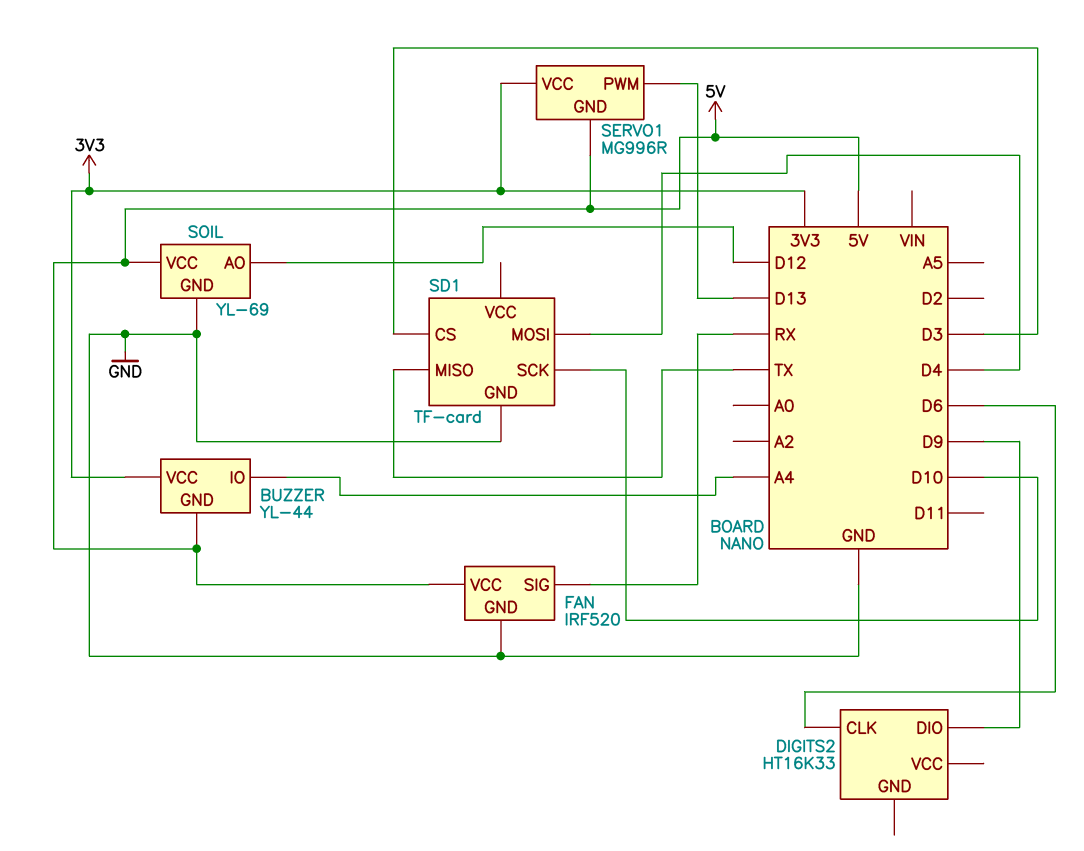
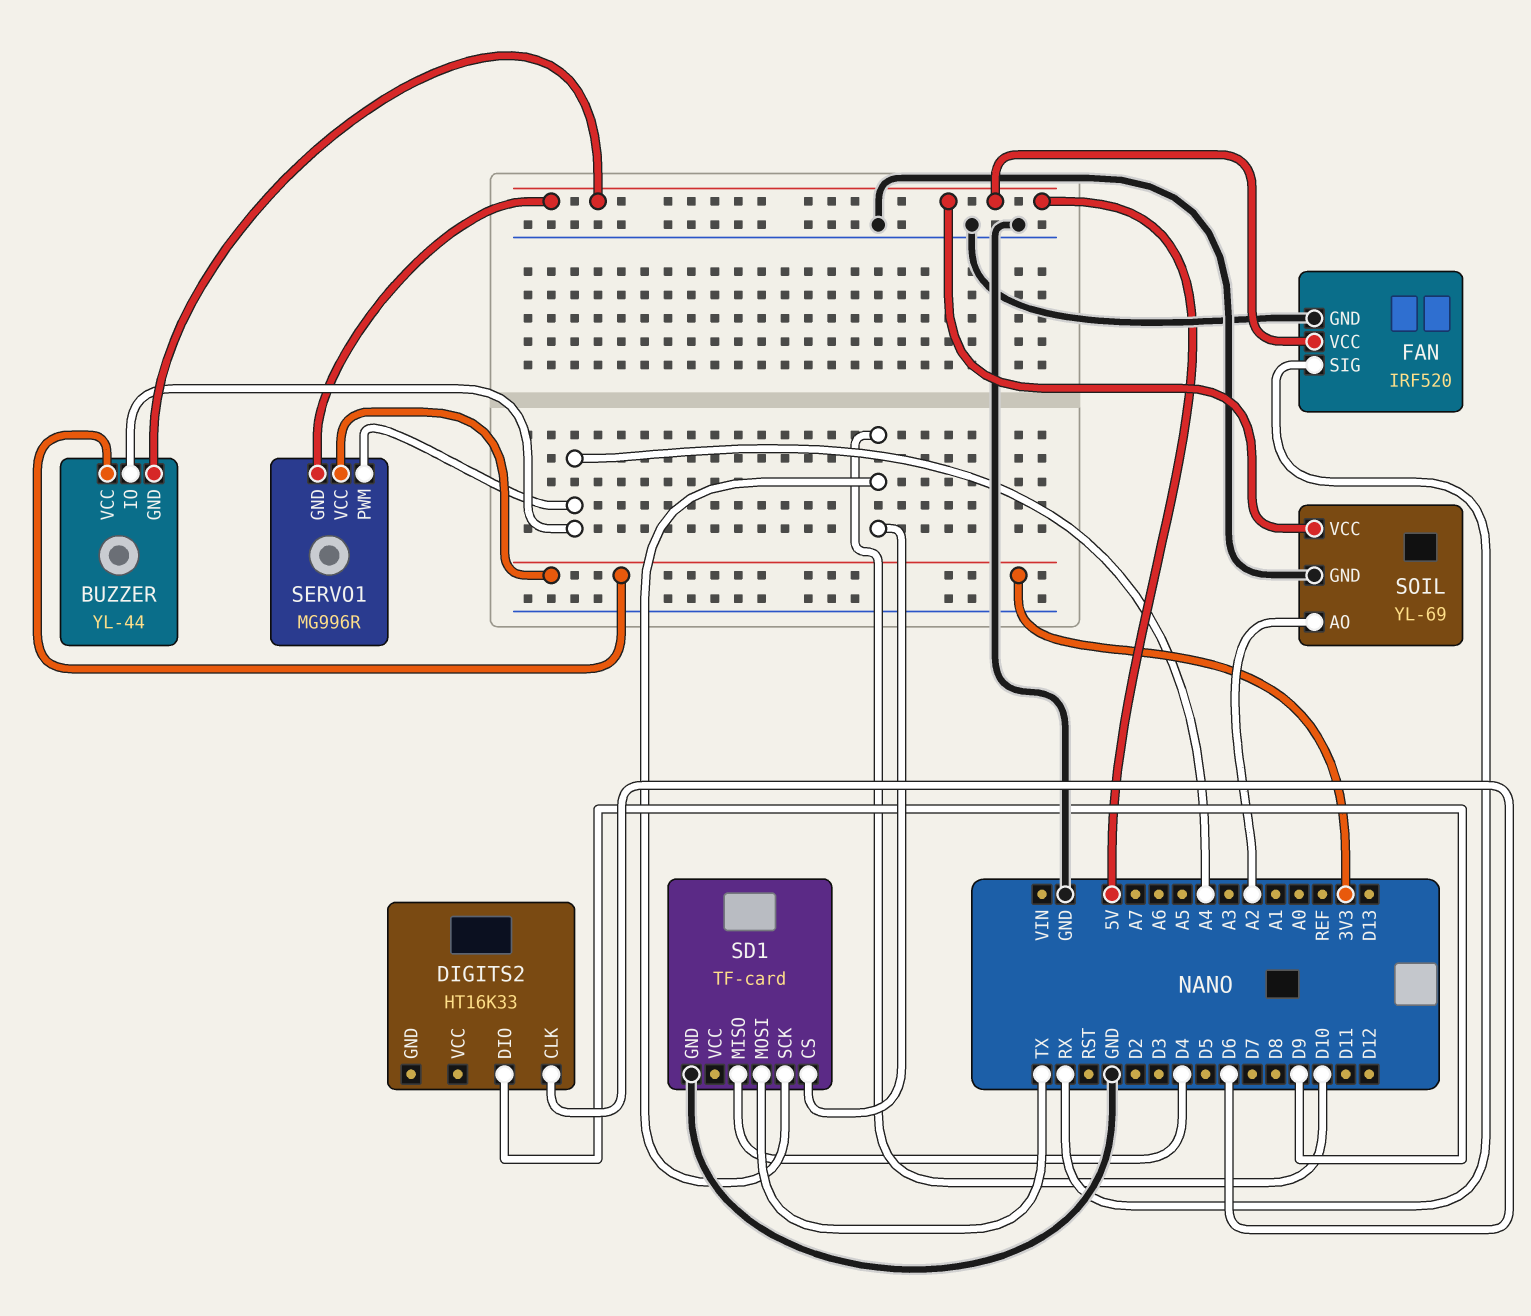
SD1 pin CS: D3 -> D10
SD1 pin MISO: TX -> D4
SD1 pin MOSI: D4 -> TX
SERVO1 pin PWM: D13 -> A4
SOIL pin AO: D12 -> A2

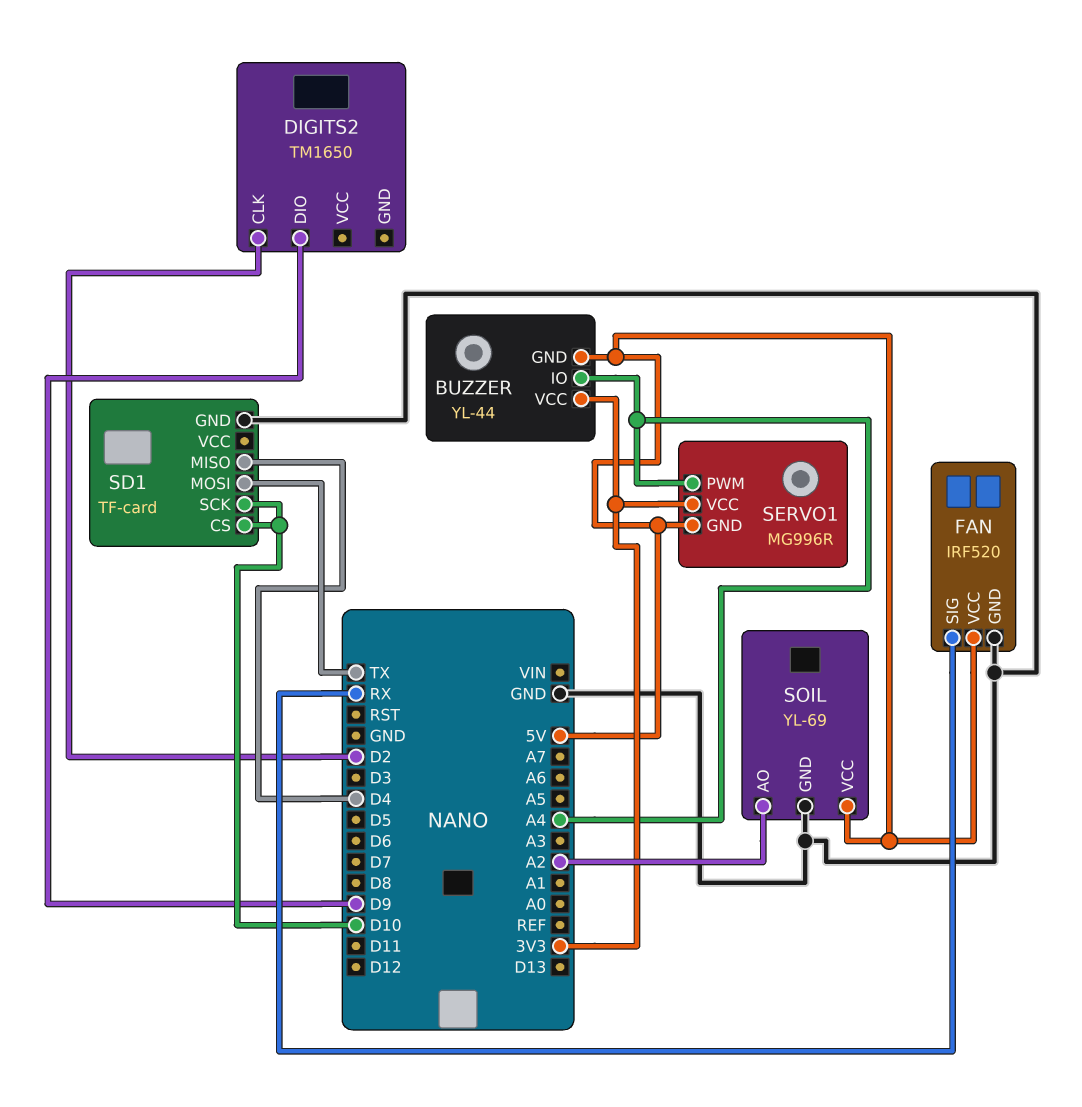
DIGITS2: HT16K33 -> TM1650
DIGITS2 pin CLK: D6 -> D2

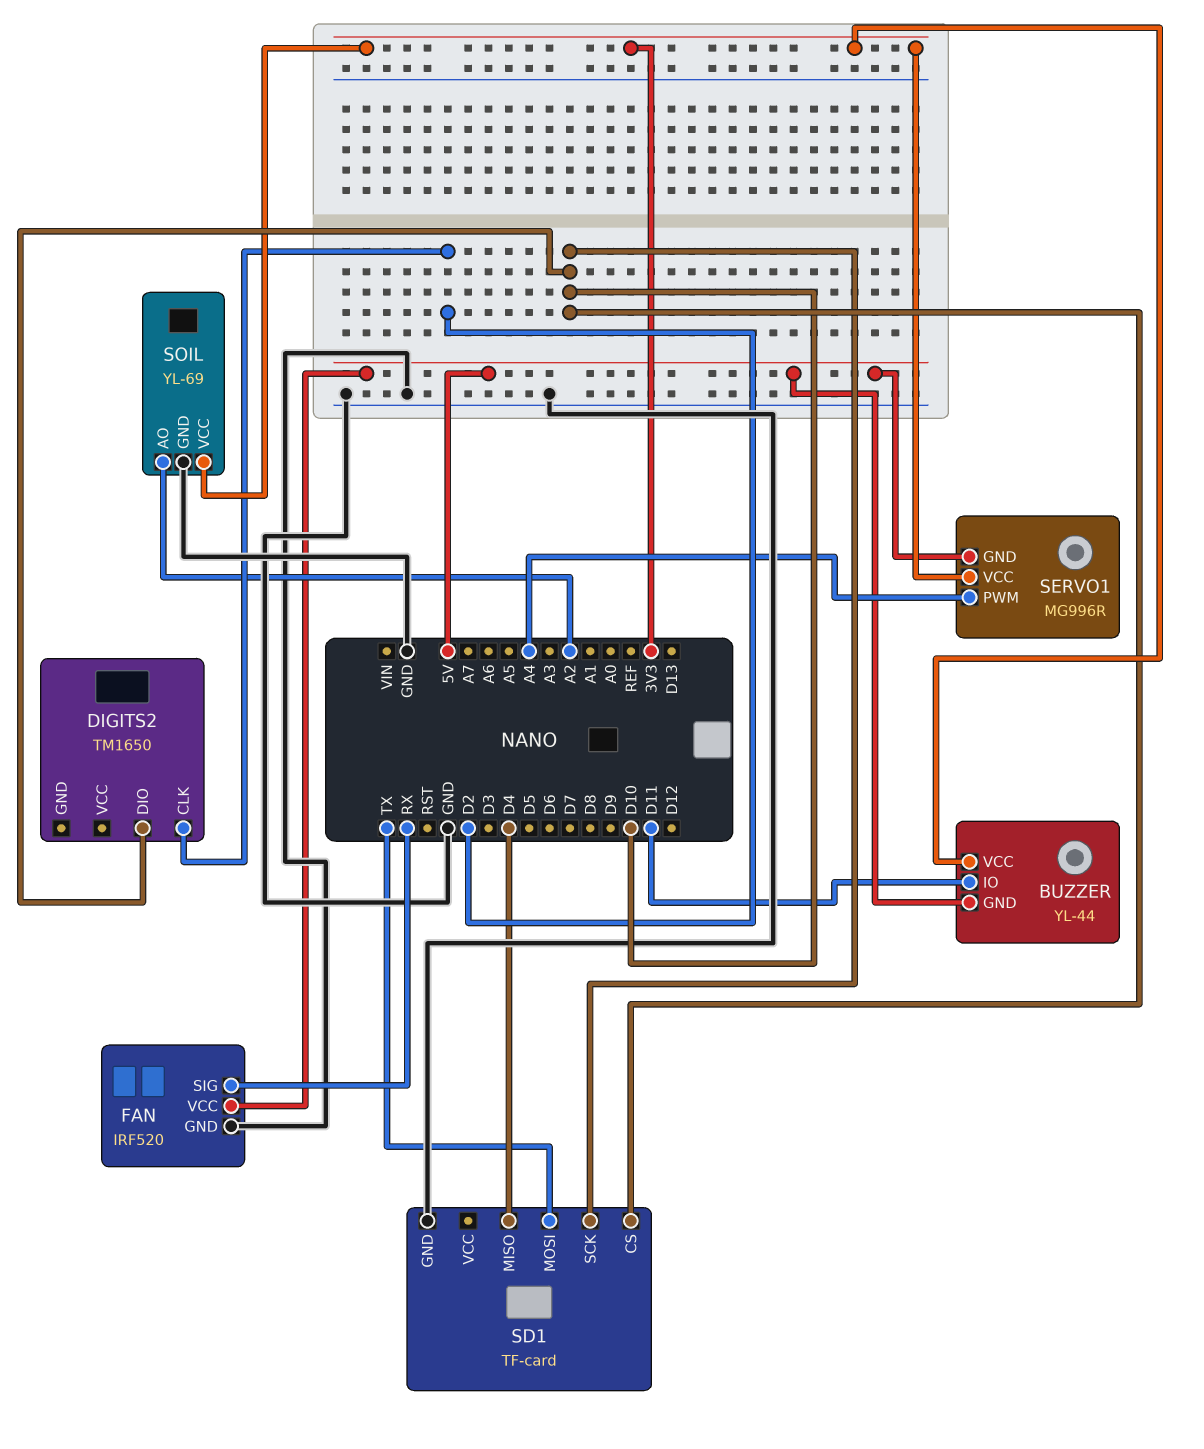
BUZZER pin IO: A4 -> D11
DIGITS2 pin DIO: D9 -> D10
SOIL pin VCC: 5V -> 3V3

